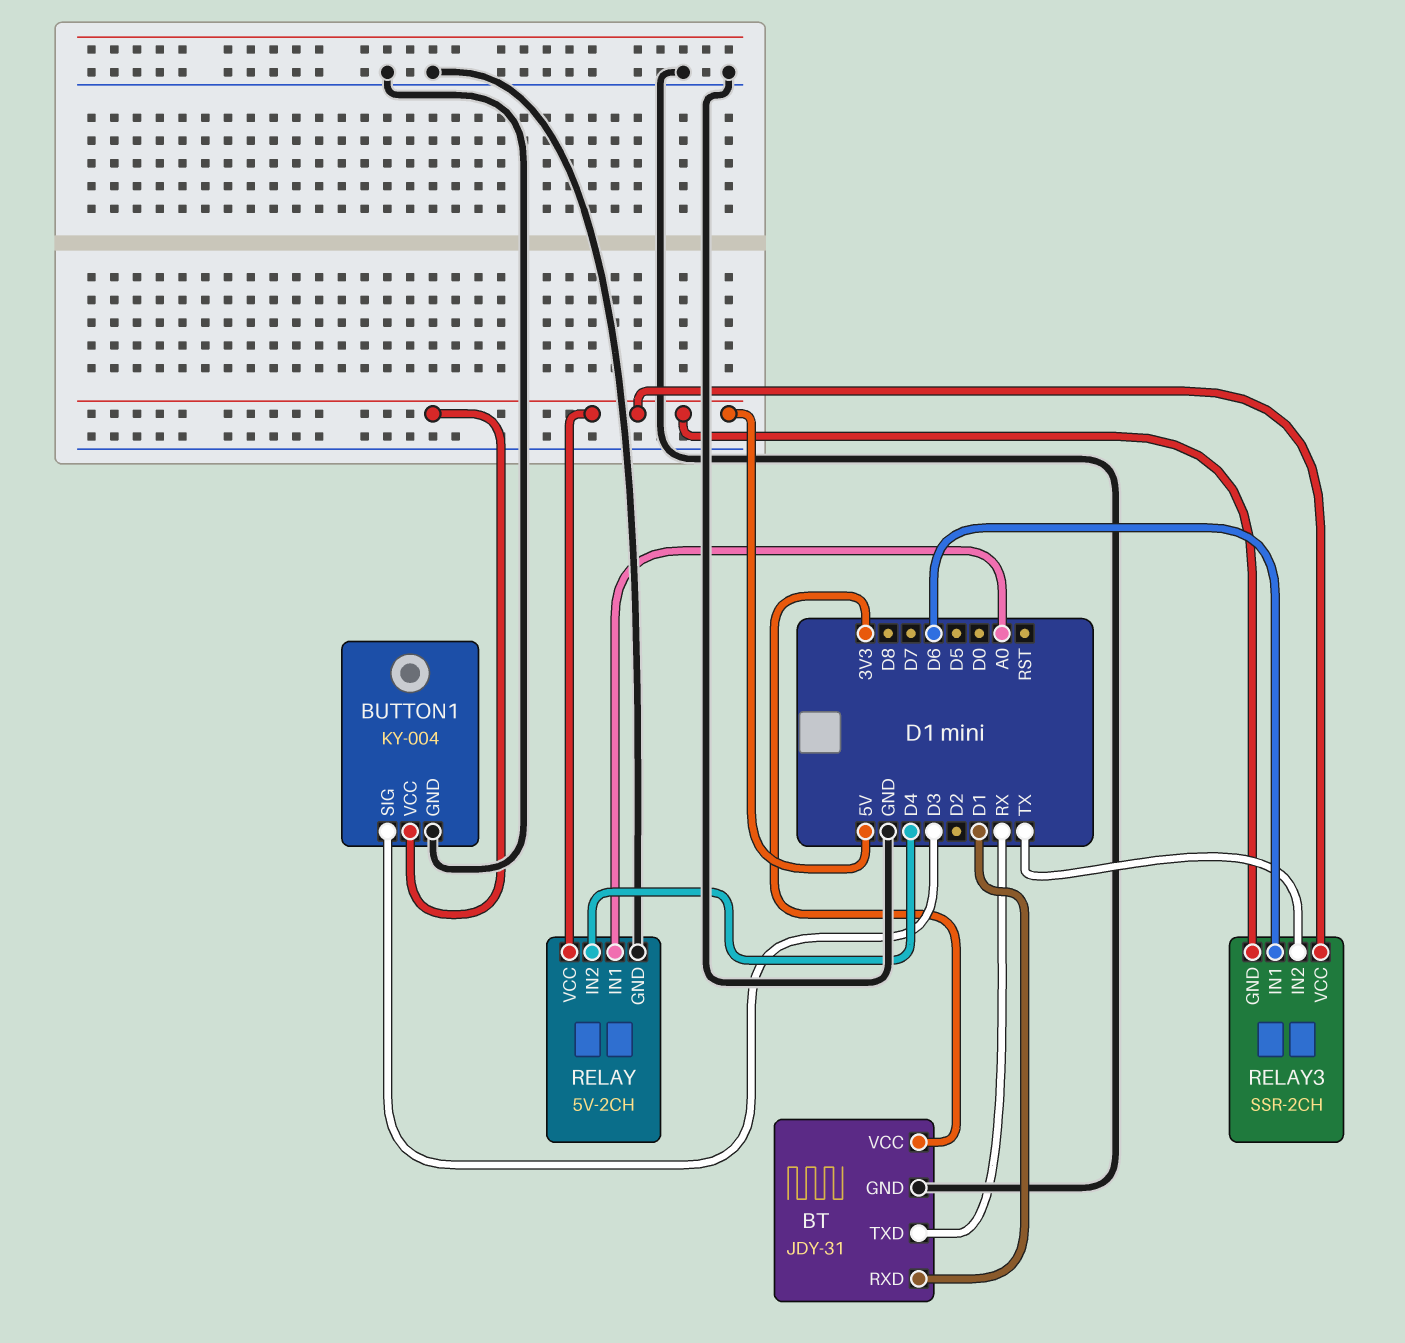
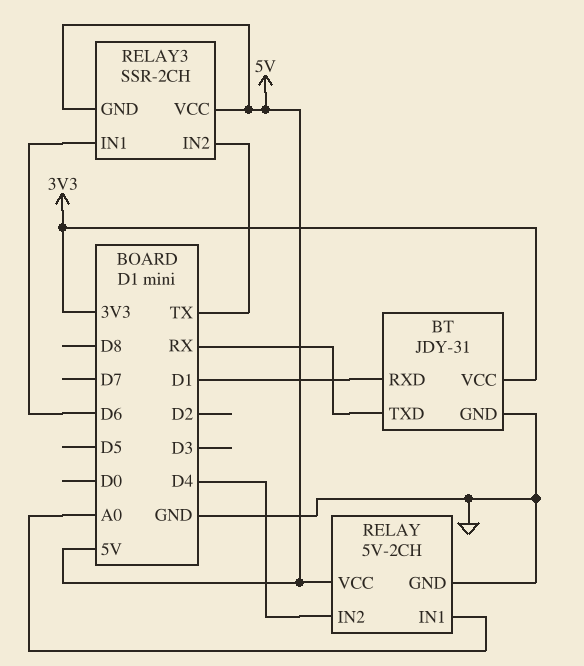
BUTTON1: KY-004 -> none
BUTTON1 pin GND: GND -> none
BUTTON1 pin SIG: D3 -> none
BUTTON1 pin VCC: 5V -> none

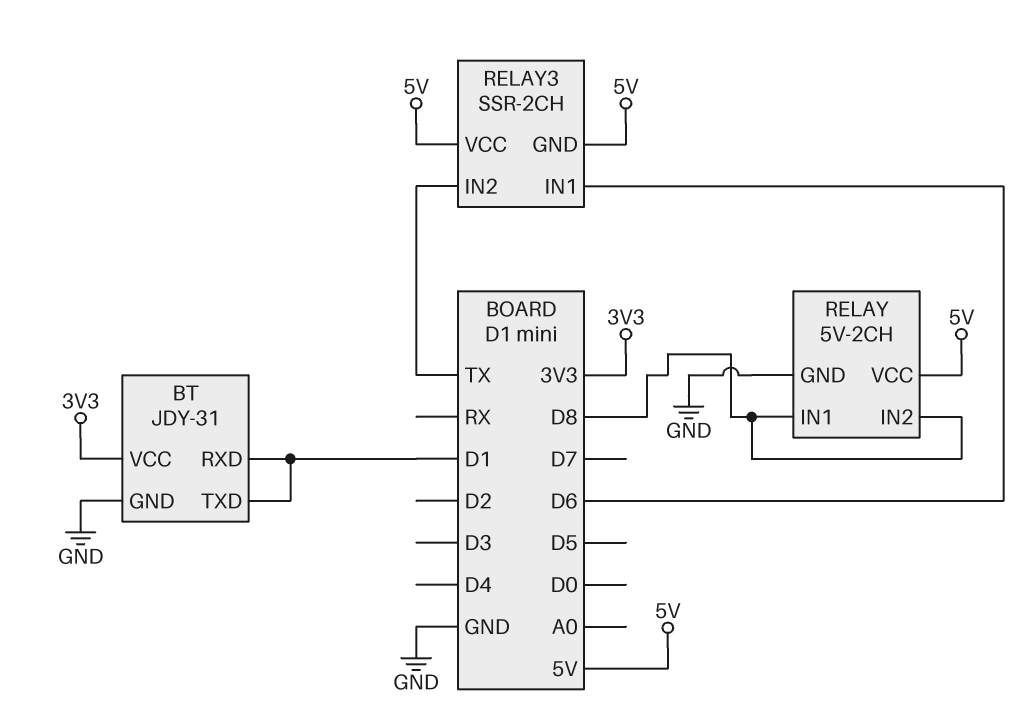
BT pin TXD: RX -> D1
RELAY pin IN1: A0 -> D8
RELAY pin IN2: D4 -> D8

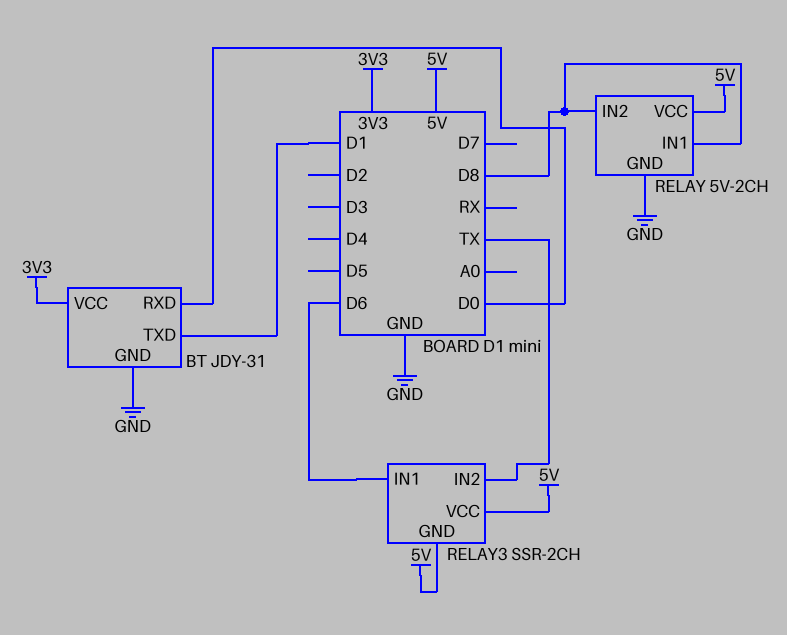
BT pin RXD: D1 -> D0

